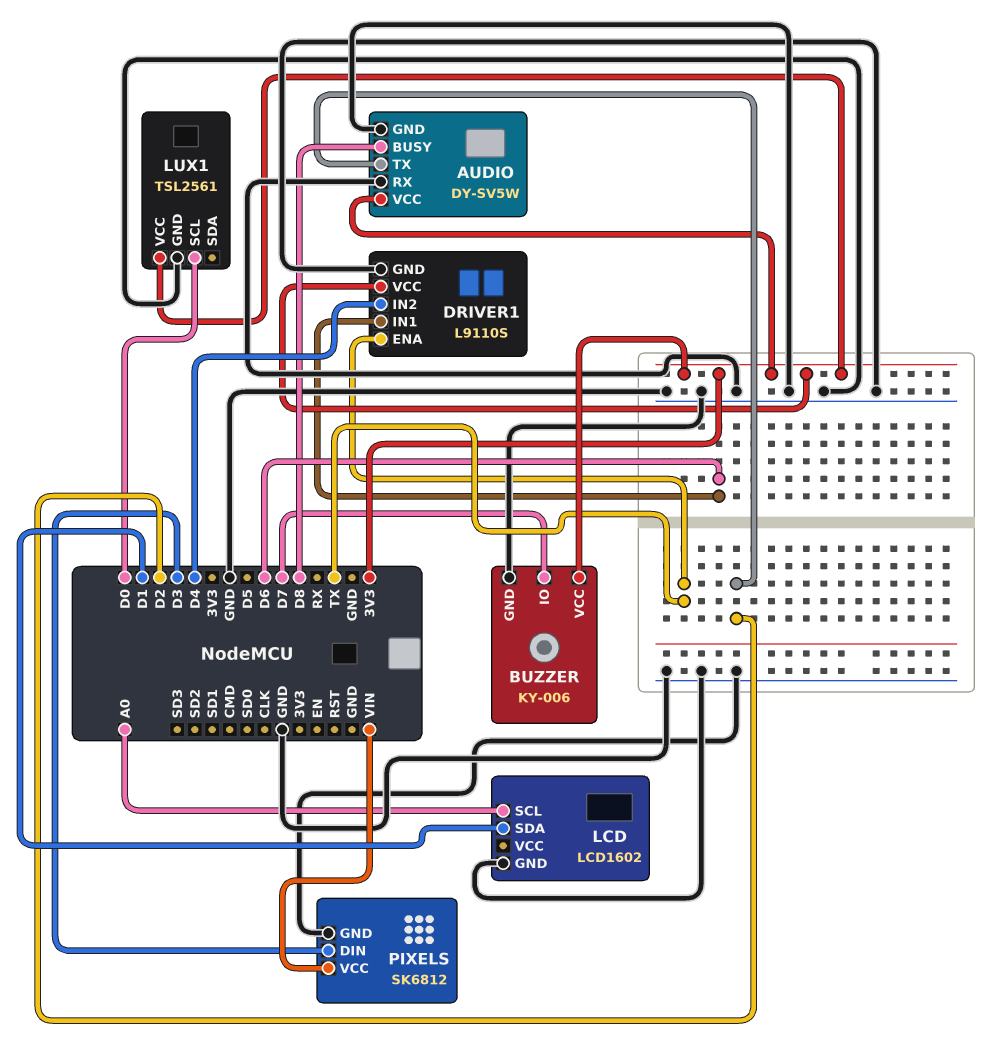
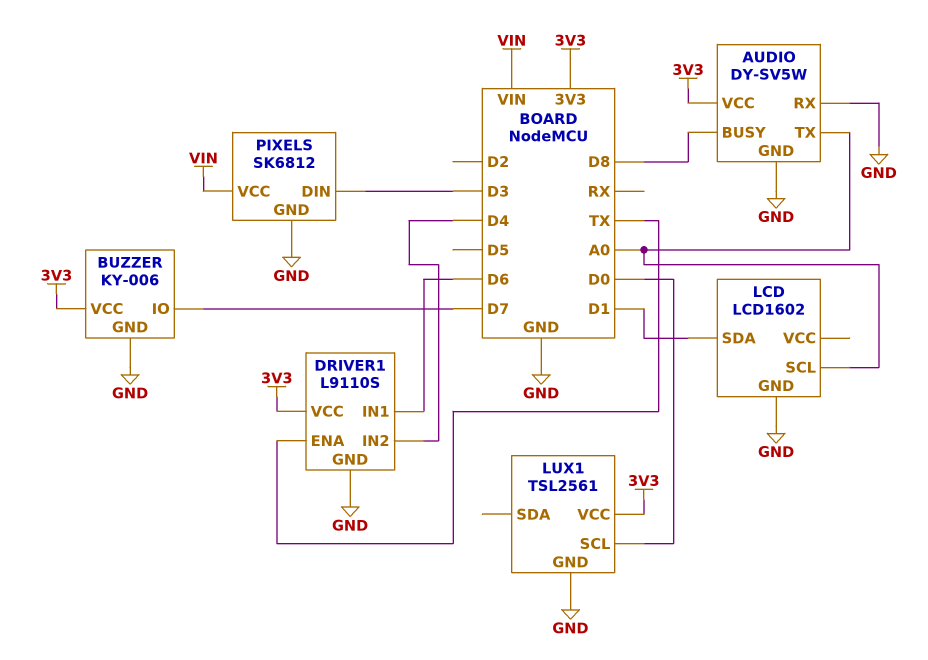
AUDIO pin TX: D2 -> A0

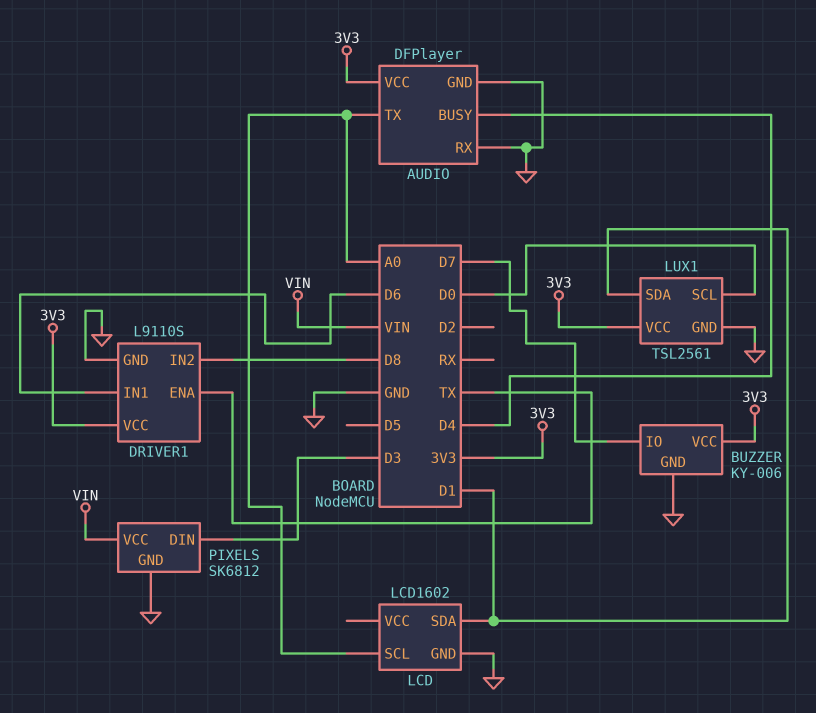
AUDIO: DY-SV5W -> DFPlayer
AUDIO pin BUSY: D8 -> D4
DRIVER1 pin IN2: D4 -> D8
LUX1 pin SDA: none -> D1

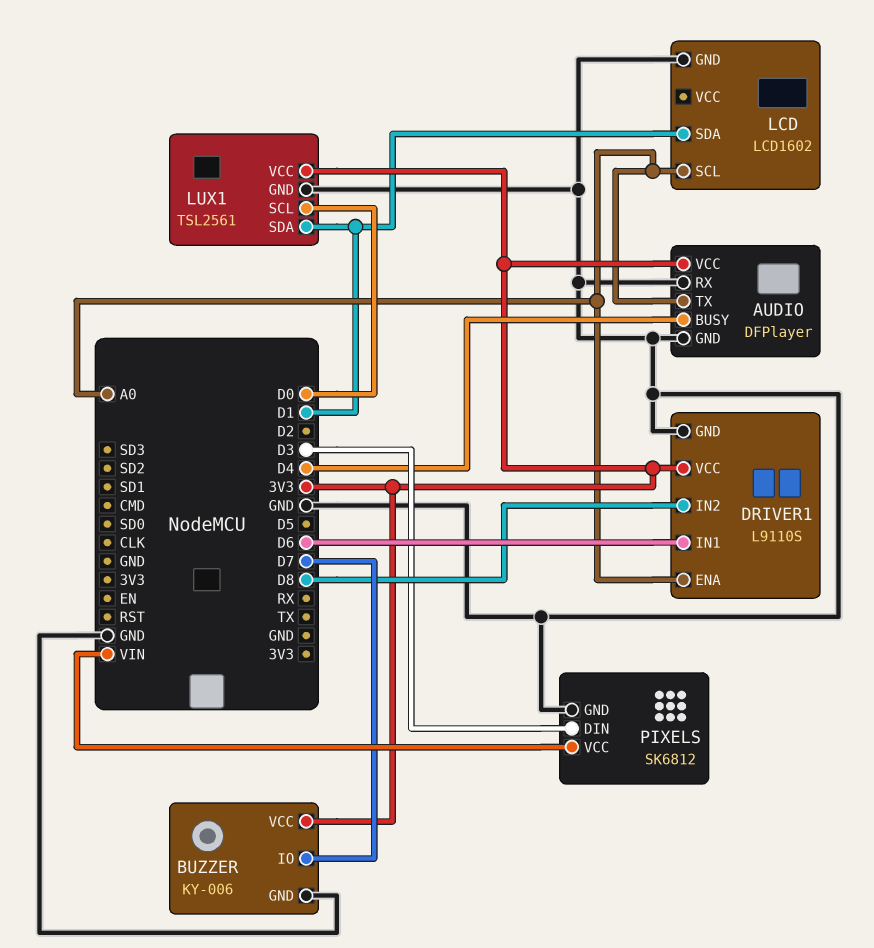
DRIVER1 pin ENA: TX -> A0

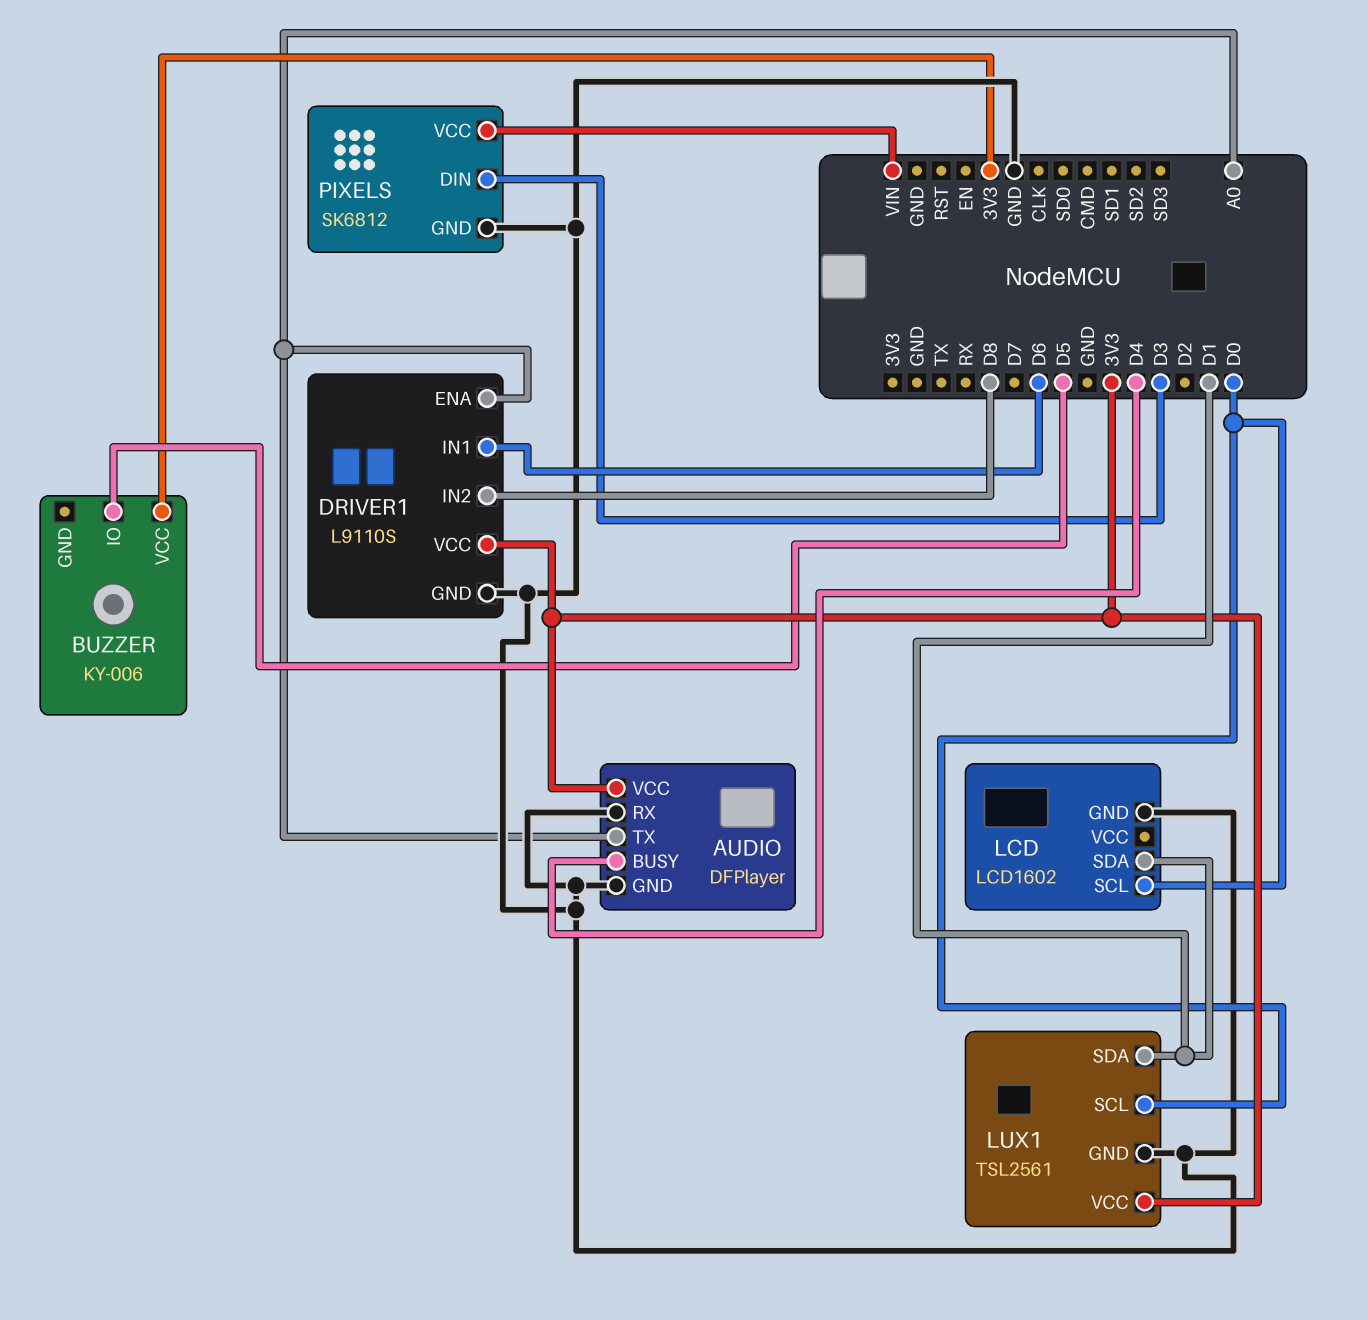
BUZZER pin GND: GND -> none
BUZZER pin IO: D7 -> D5
LCD pin SCL: A0 -> D0

